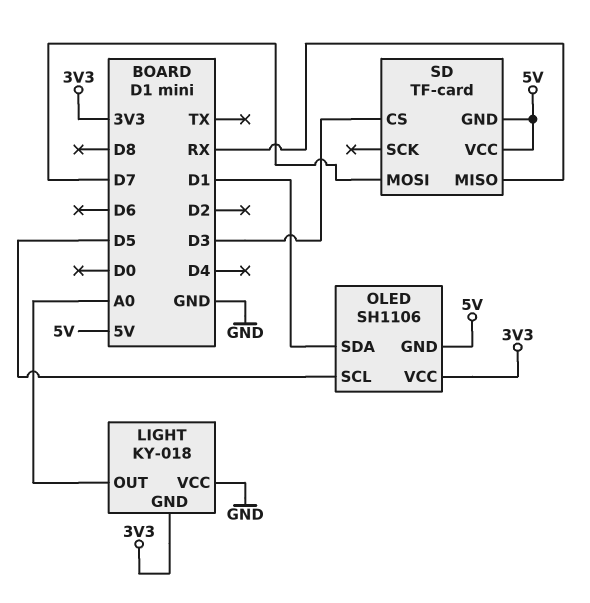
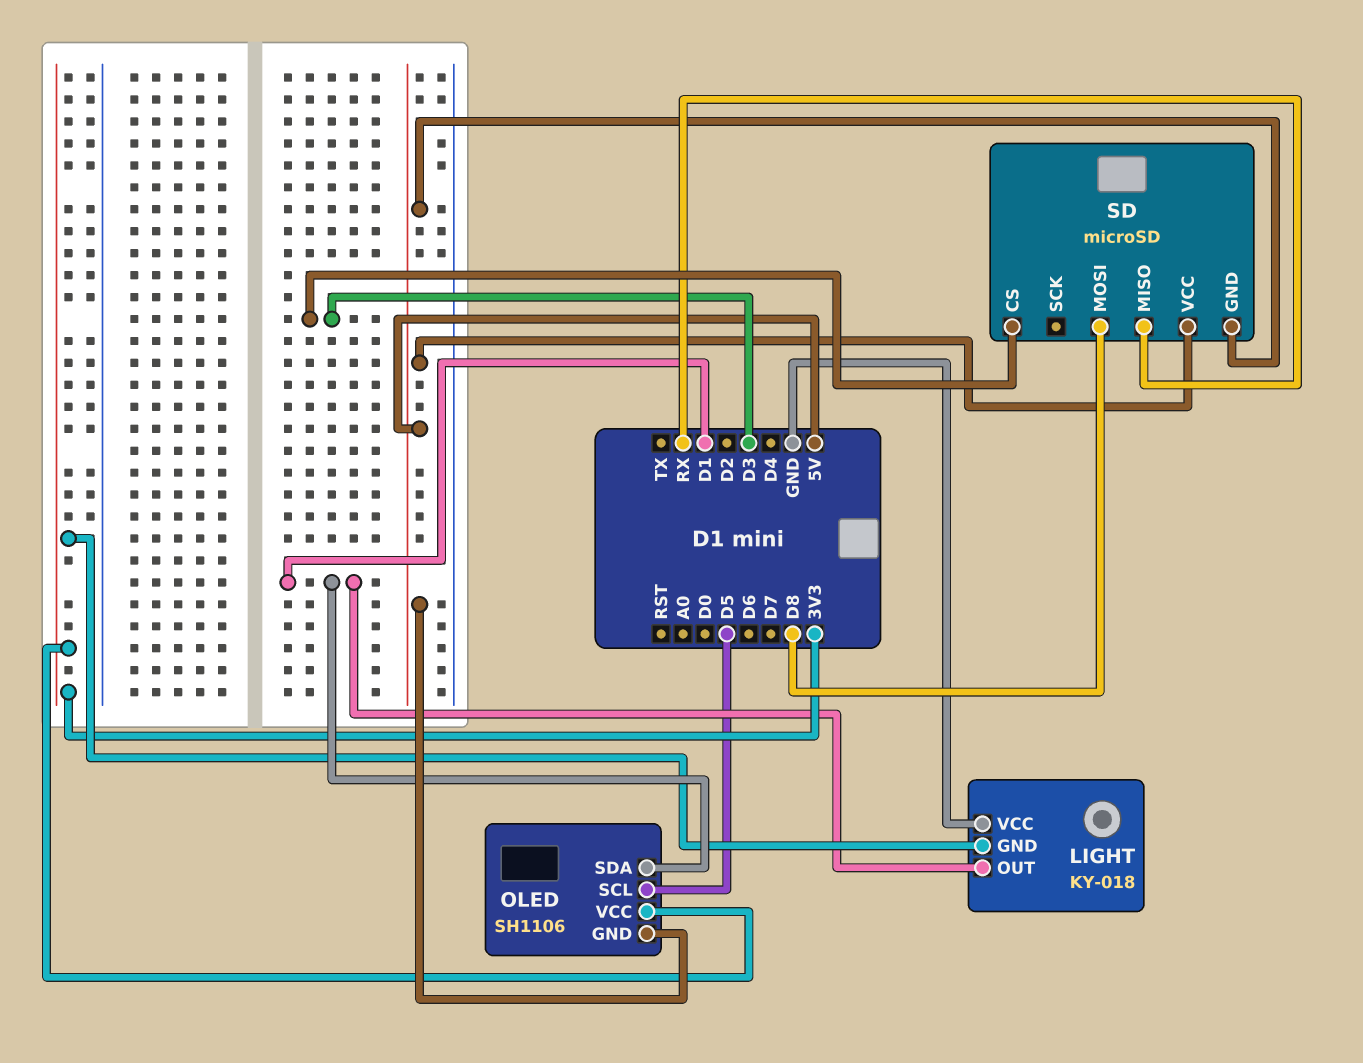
LIGHT pin OUT: A0 -> D1
SD: TF-card -> microSD
SD pin MOSI: D7 -> D8

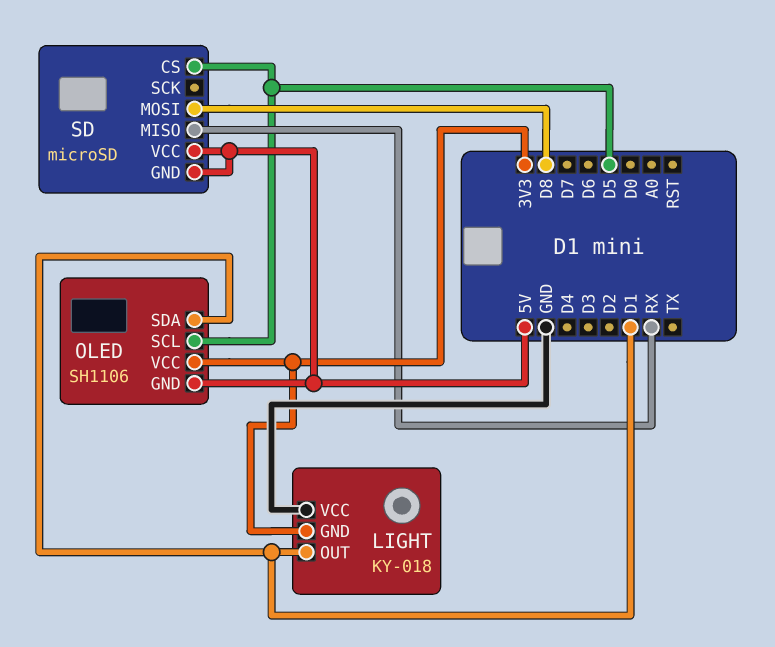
SD pin CS: D3 -> D5

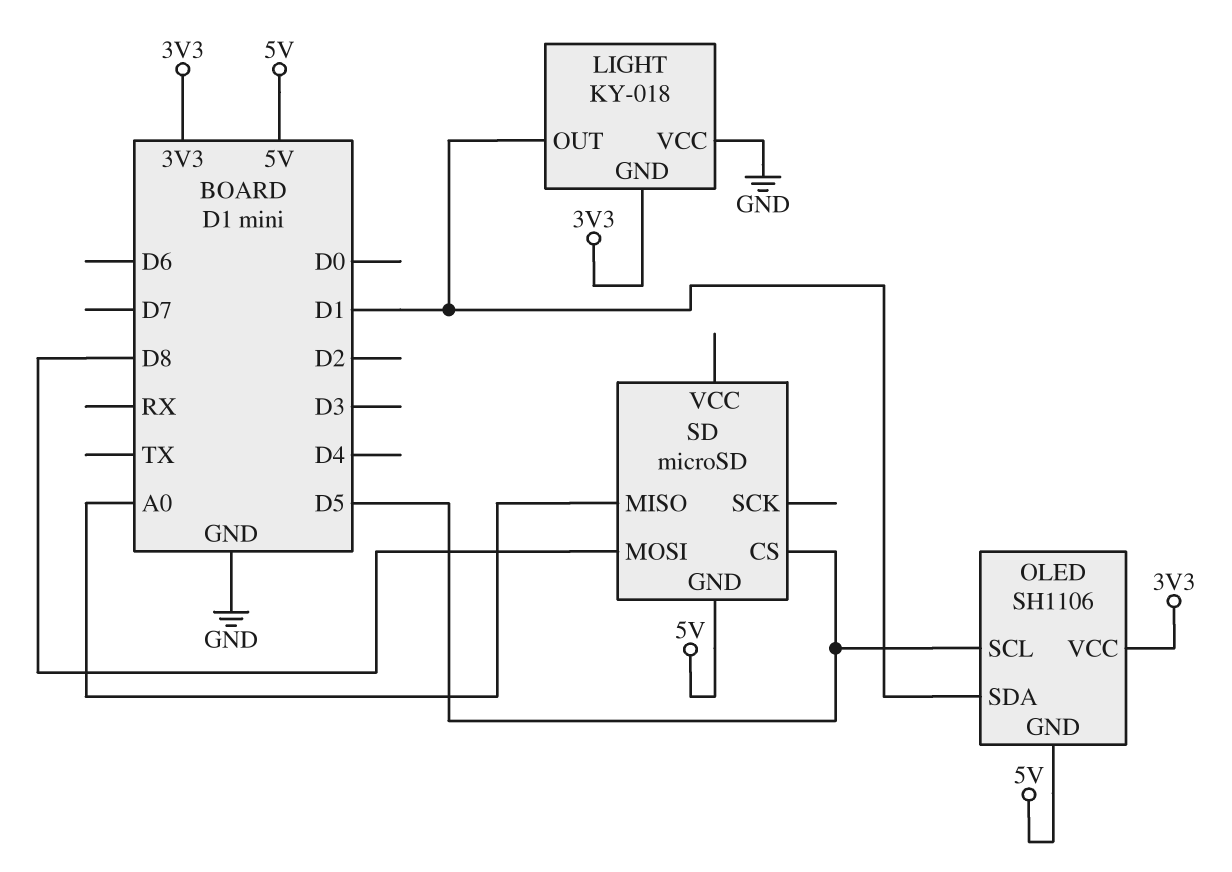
SD pin MISO: RX -> A0
SD pin VCC: 5V -> none

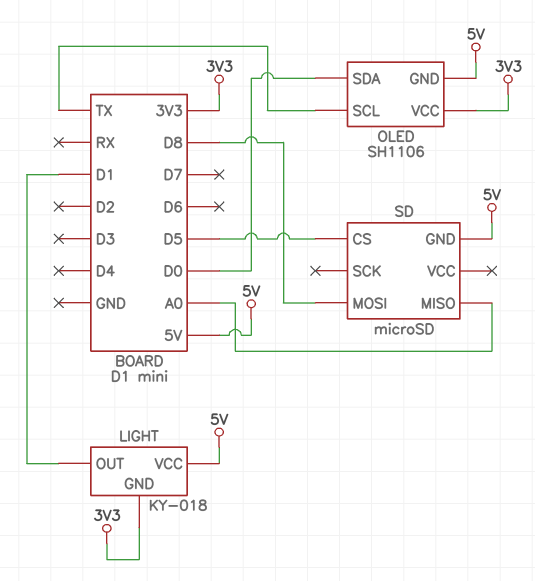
LIGHT pin VCC: GND -> 5V
OLED pin SCL: D5 -> TX
OLED pin SDA: D1 -> D0

